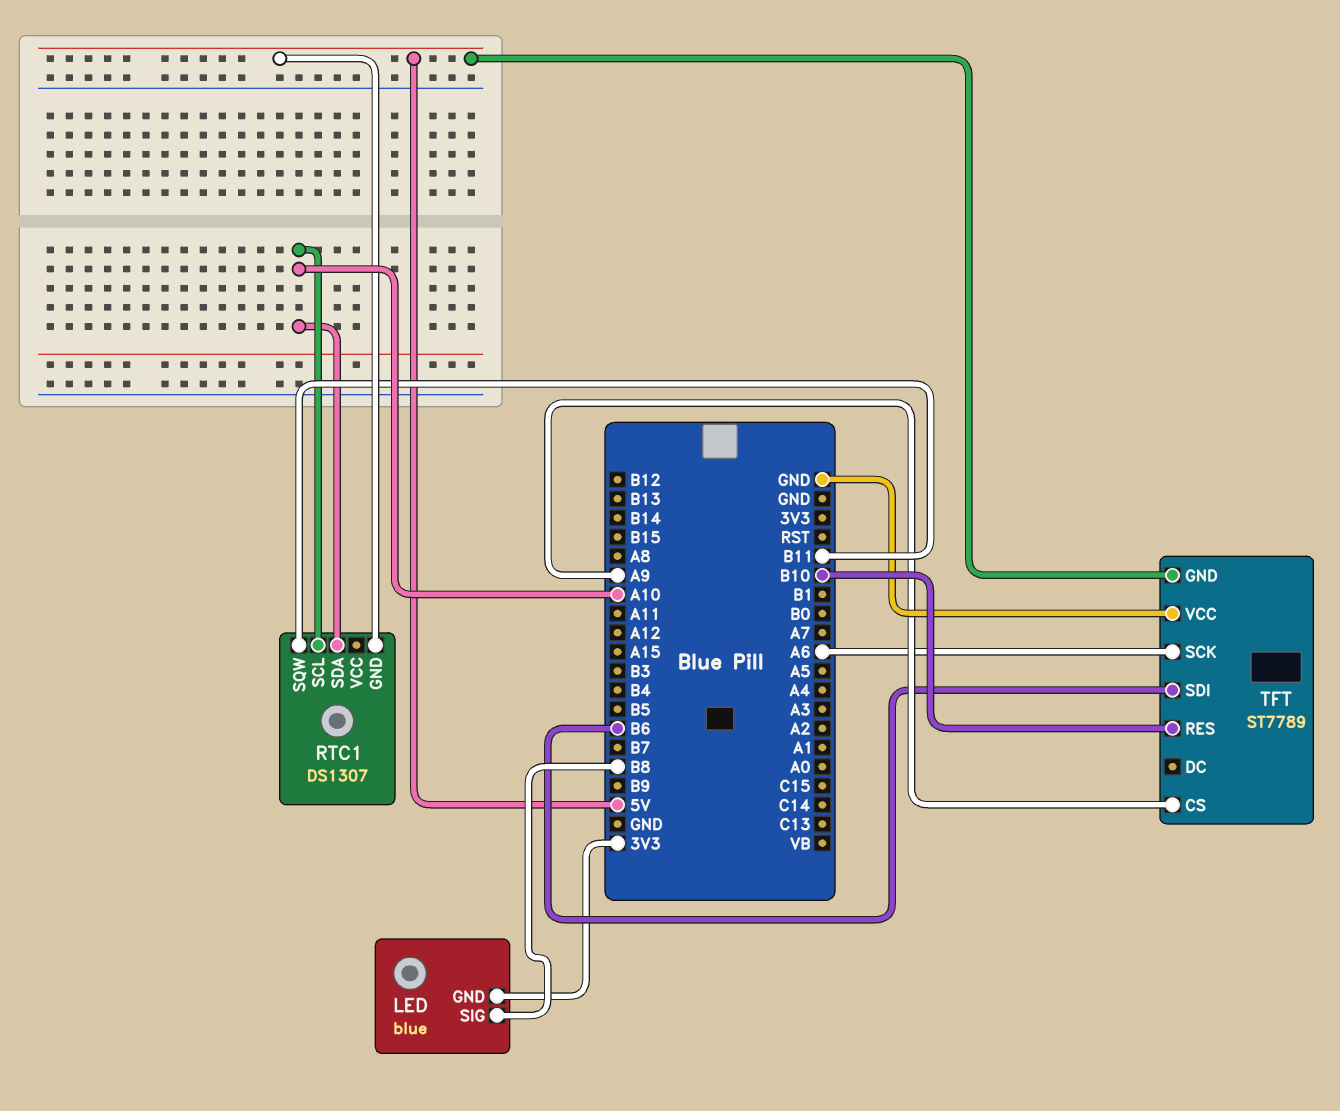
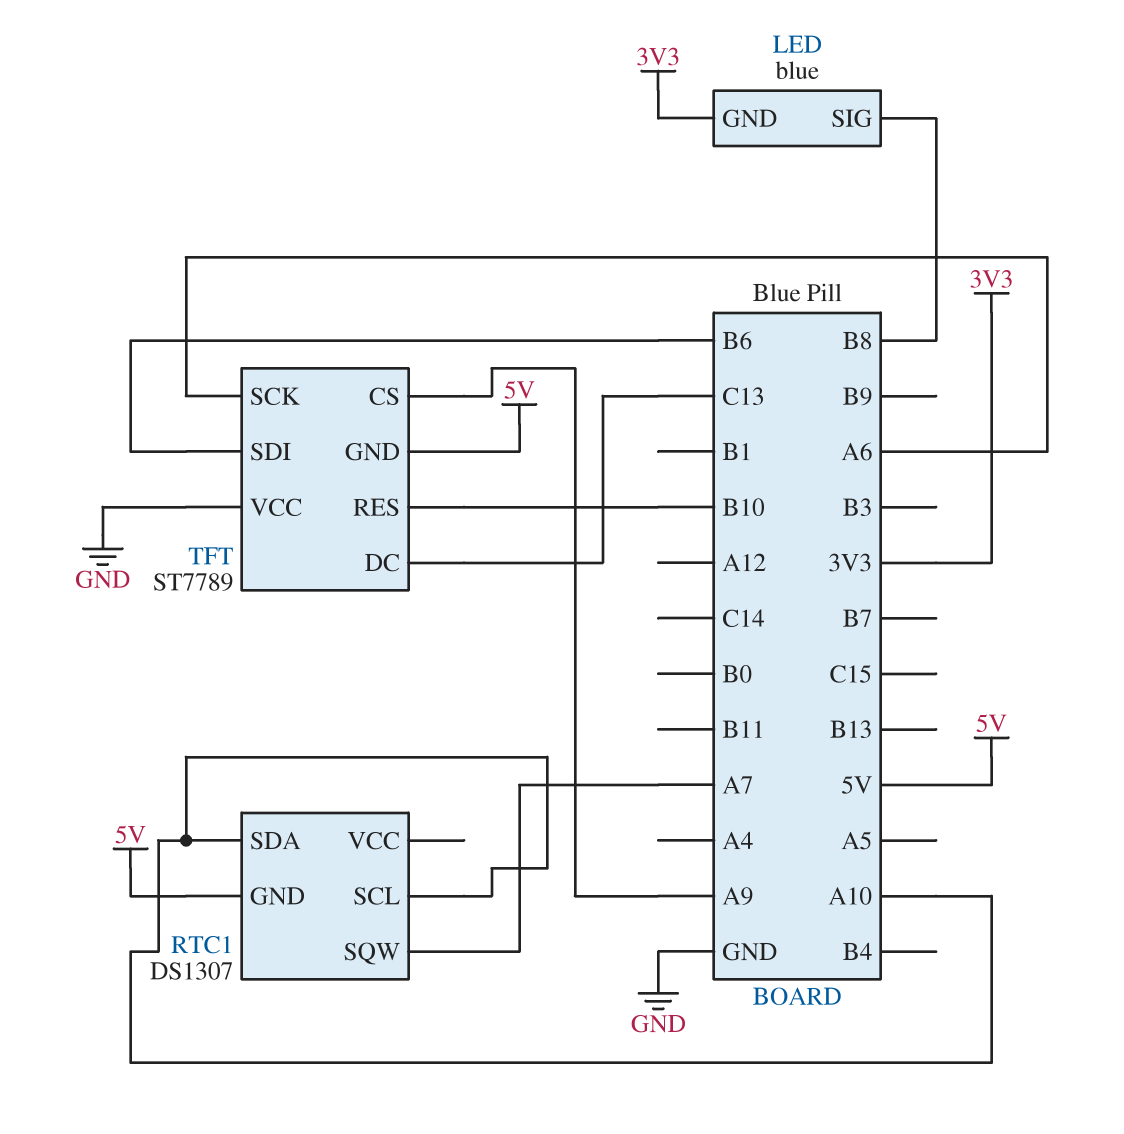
RTC1 pin SQW: B11 -> A7
TFT pin DC: none -> C13

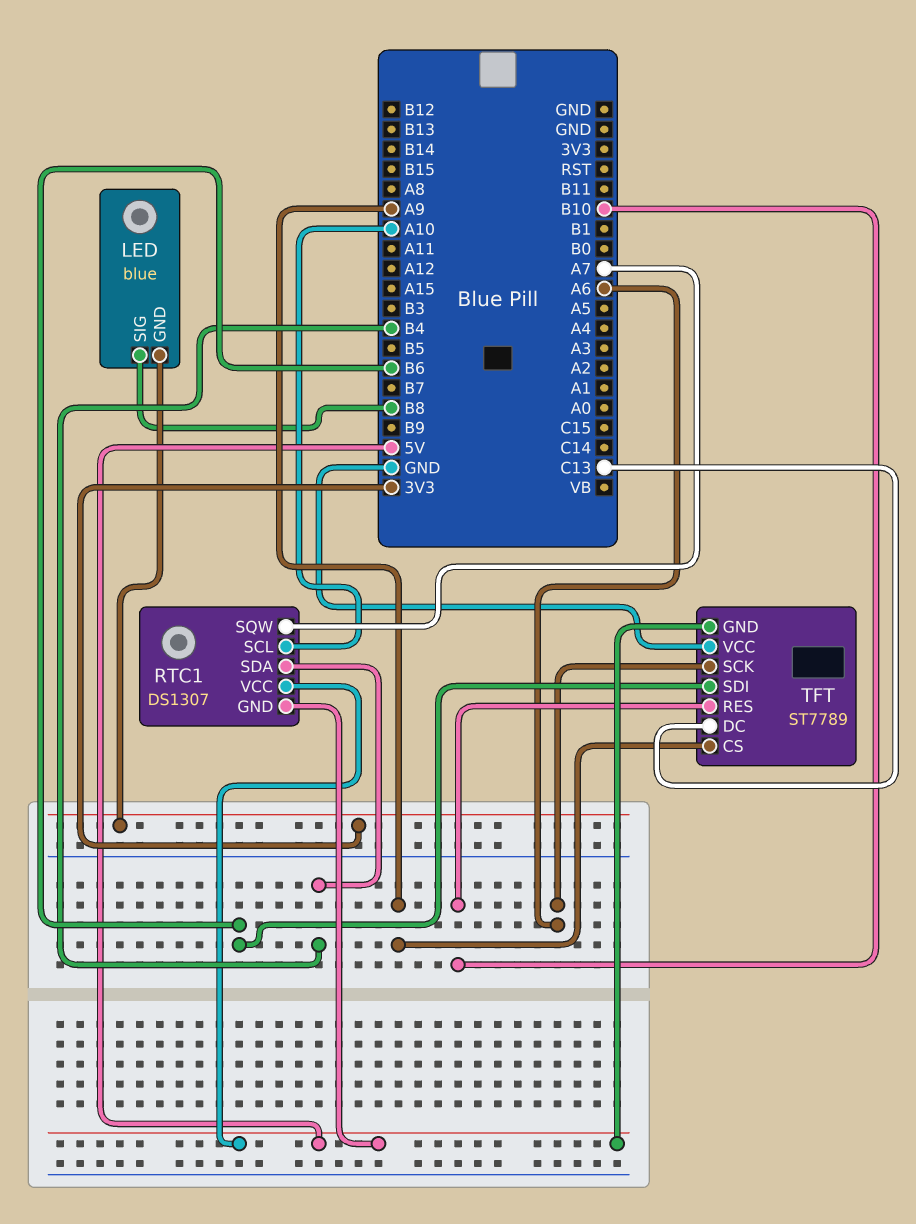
RTC1 pin SDA: A10 -> B4
RTC1 pin VCC: none -> 5V

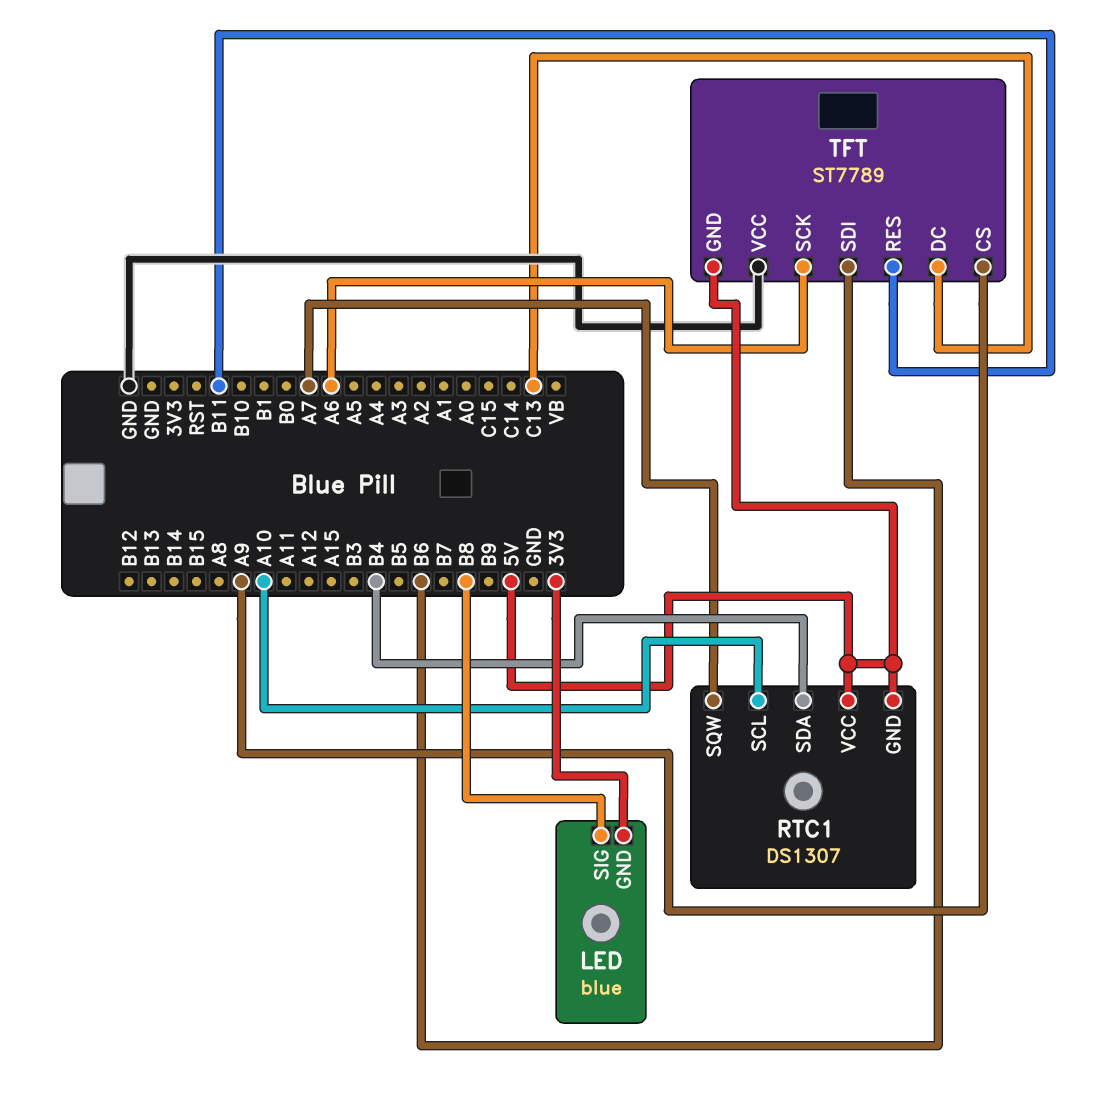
TFT pin RES: B10 -> B11

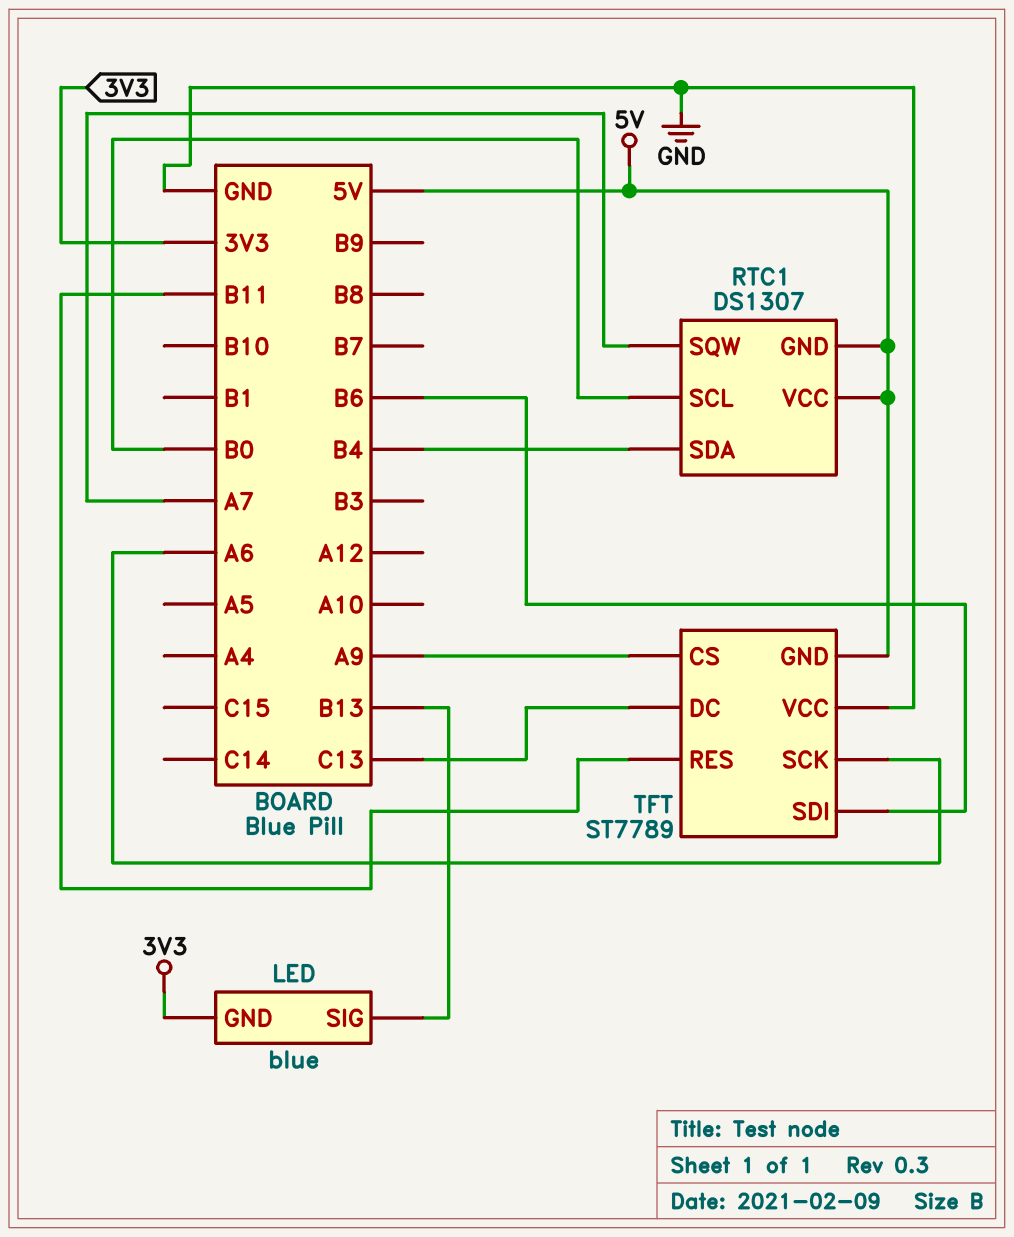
LED pin SIG: B8 -> B13
RTC1 pin SCL: A10 -> B0

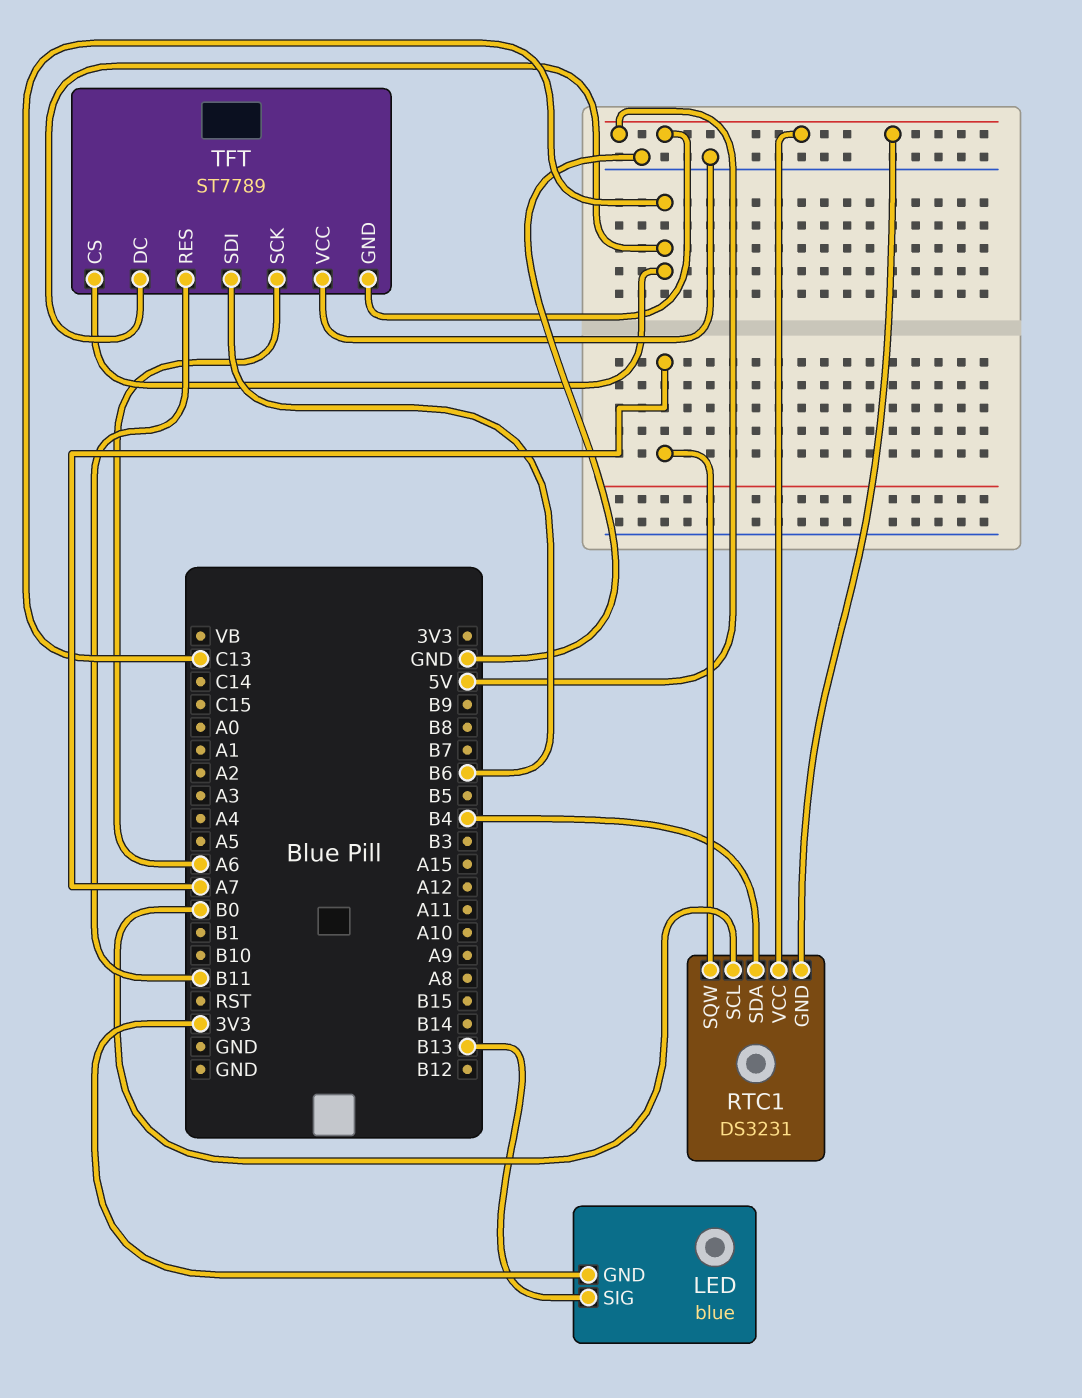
RTC1: DS1307 -> DS3231
TFT pin CS: A9 -> C13

